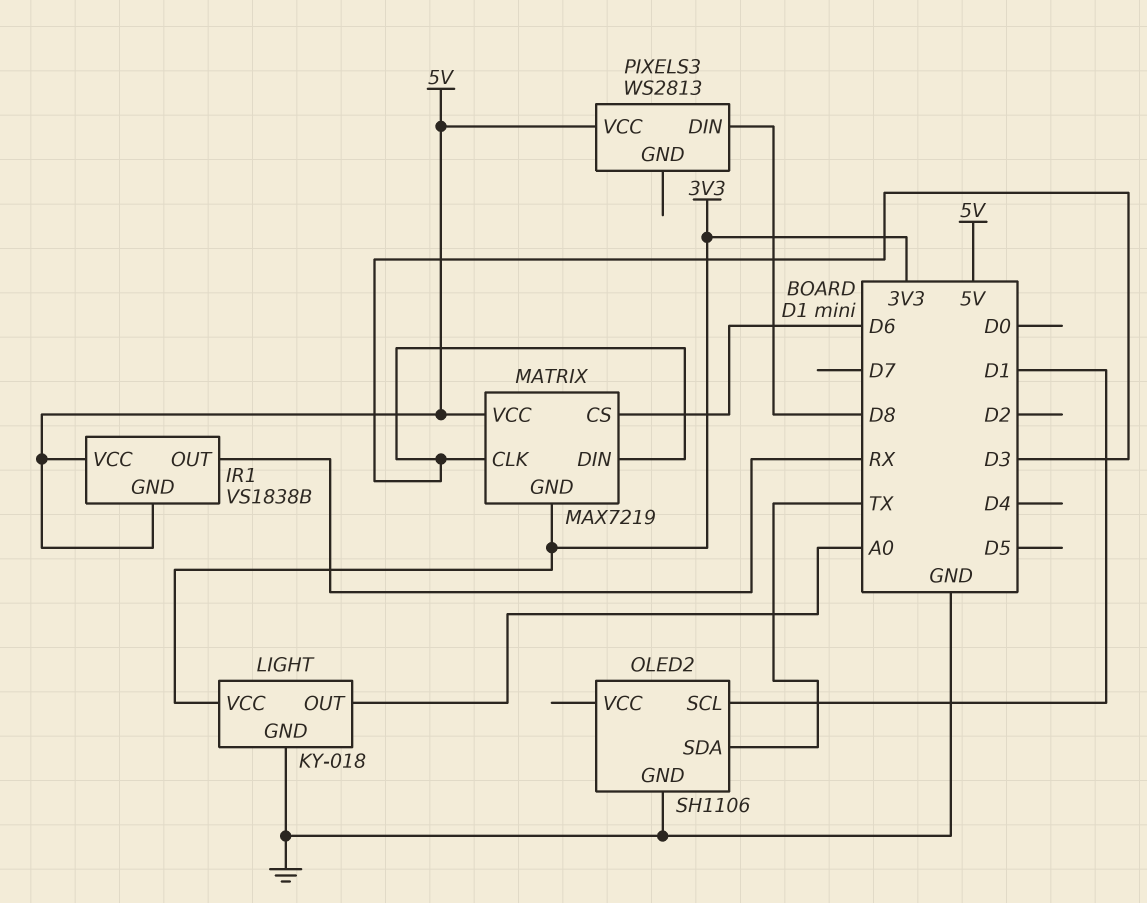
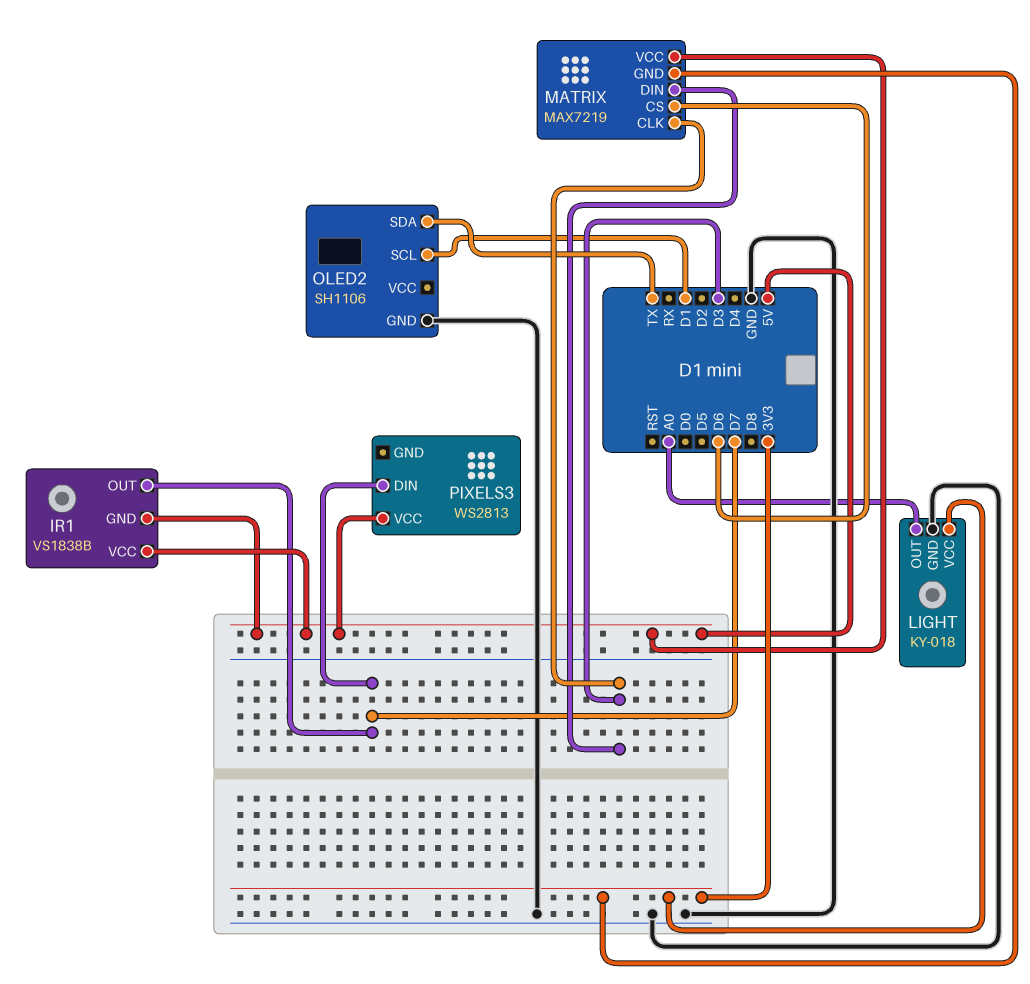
IR1 pin OUT: RX -> D7
PIXELS3 pin DIN: D8 -> D7

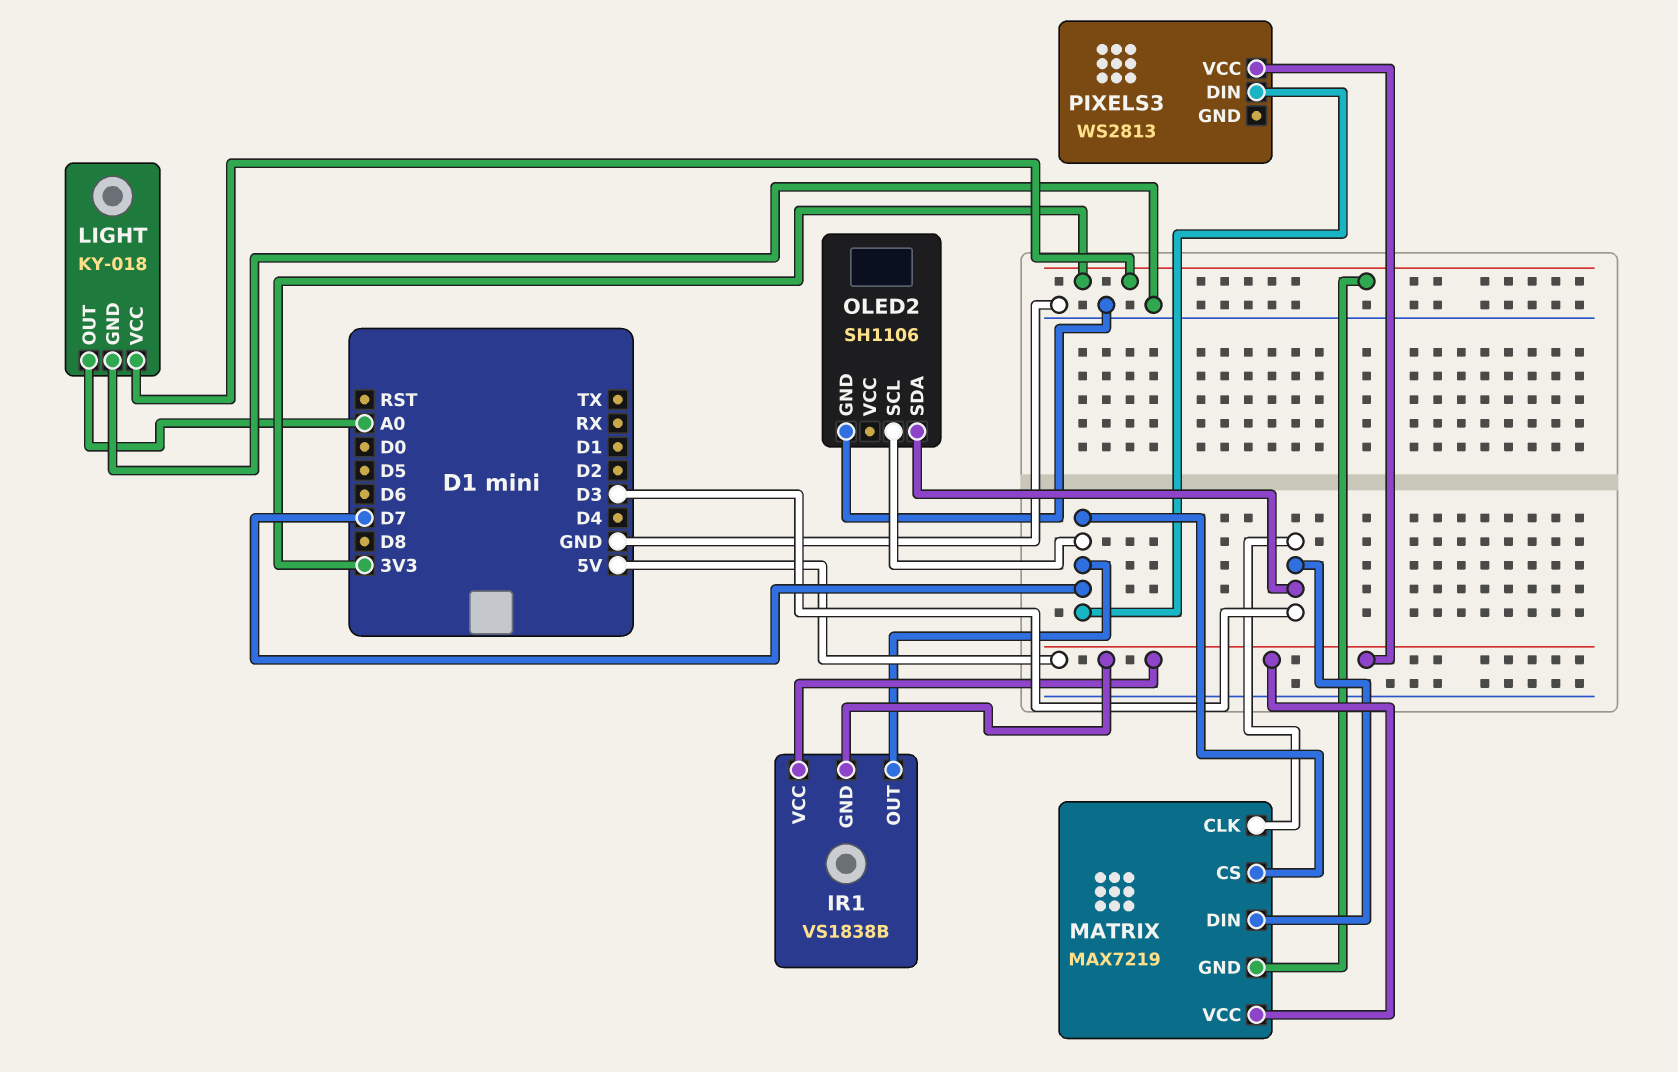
MATRIX pin CS: D6 -> D7
OLED2 pin SCL: D1 -> D7
OLED2 pin SDA: TX -> D3

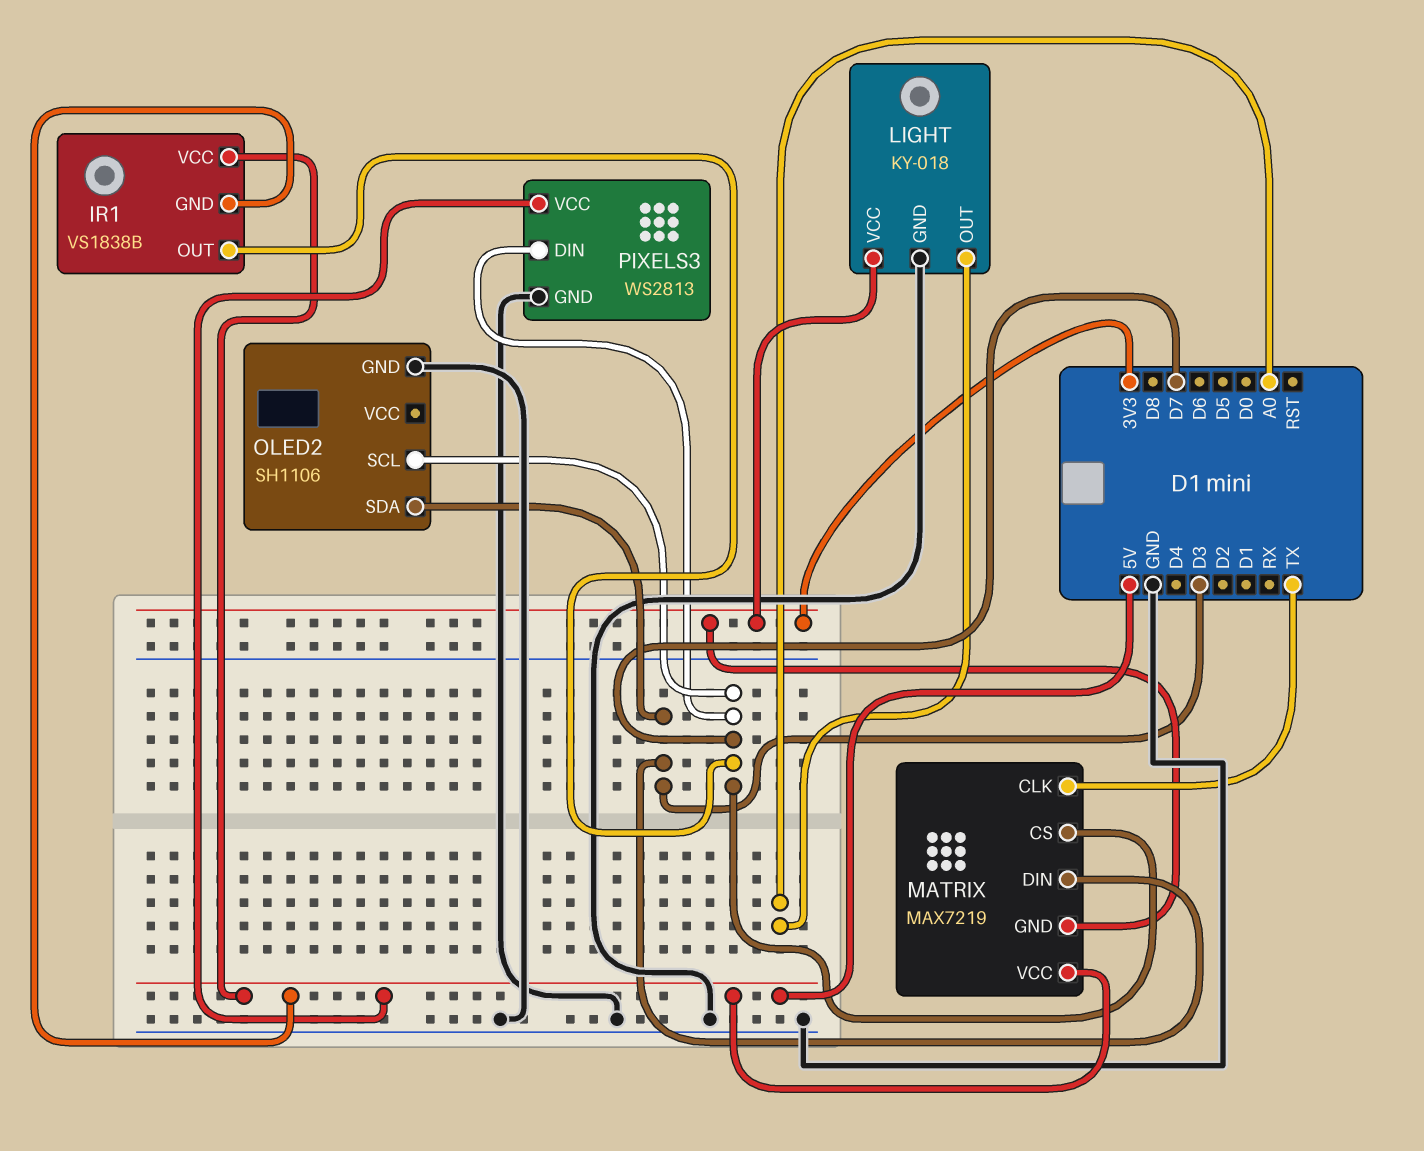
MATRIX pin CLK: D3 -> TX
PIXELS3 pin GND: none -> GND

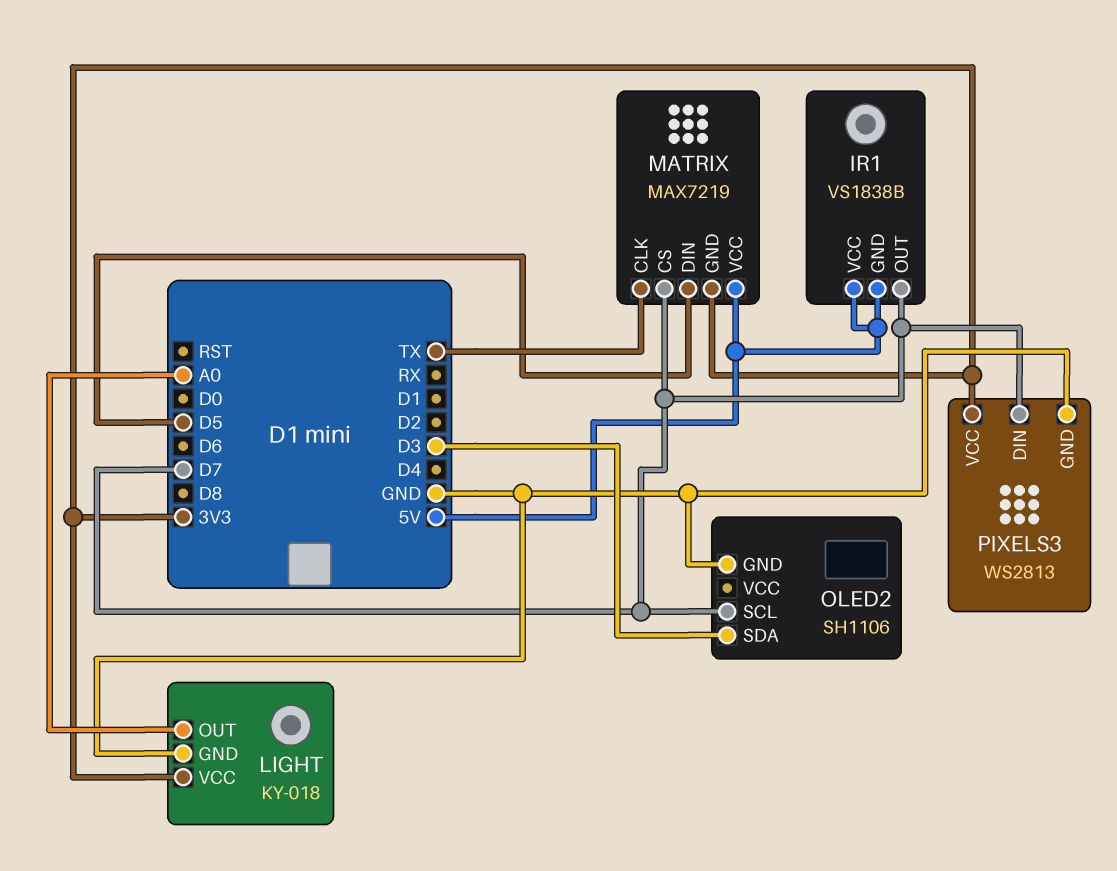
MATRIX pin DIN: D3 -> D5
PIXELS3 pin VCC: 5V -> 3V3

